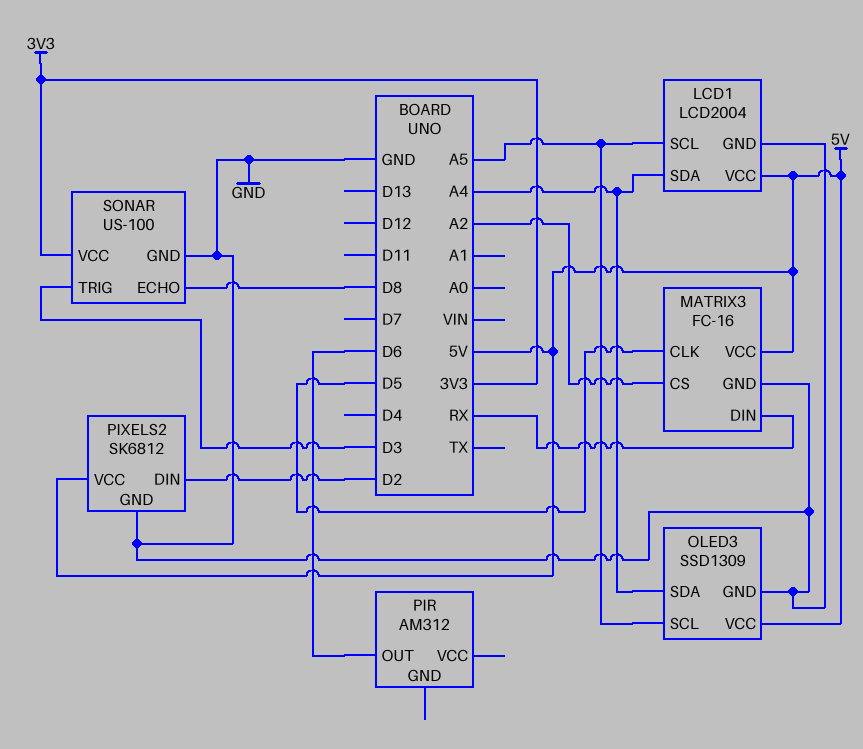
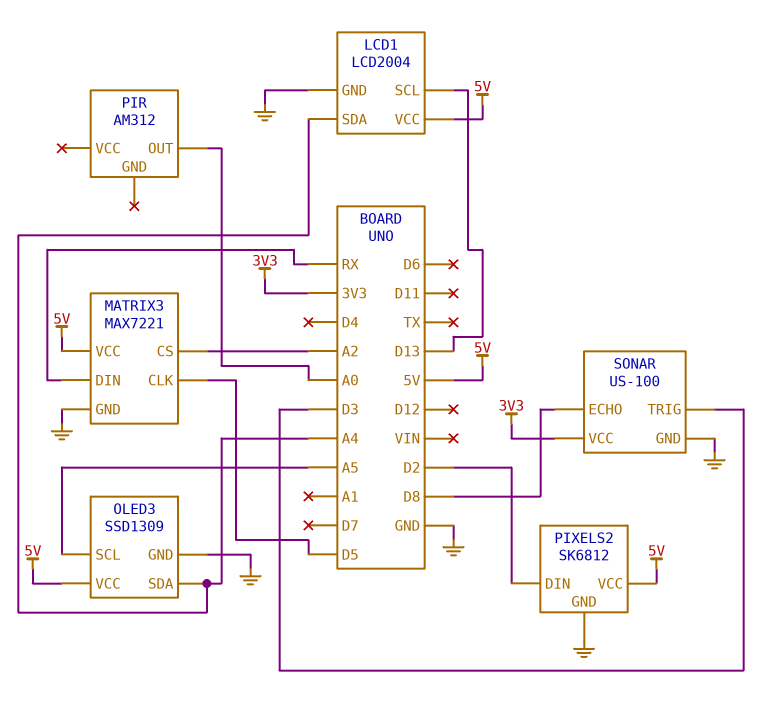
LCD1 pin SCL: A5 -> D13
MATRIX3: FC-16 -> MAX7221
PIR pin OUT: D6 -> A0

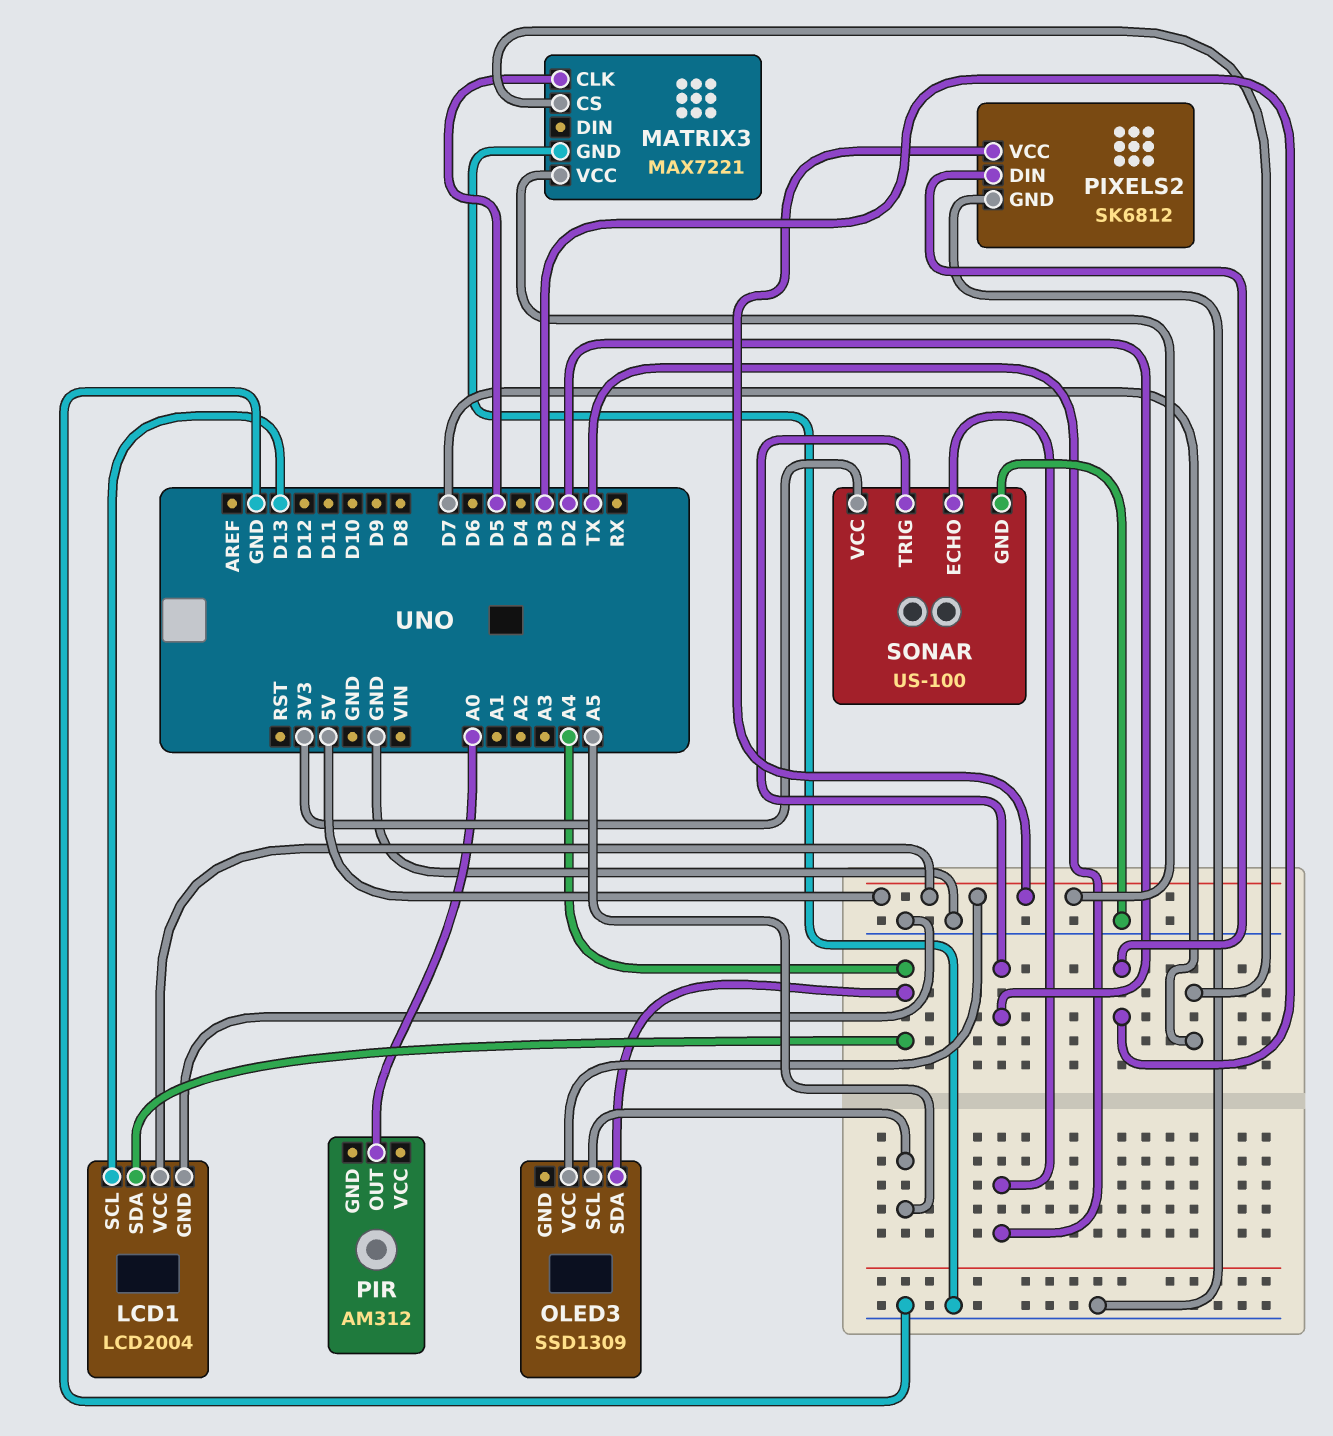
MATRIX3 pin CS: A2 -> D7
MATRIX3 pin DIN: RX -> none
OLED3 pin GND: GND -> none
PIXELS2 pin DIN: D2 -> D3
SONAR pin ECHO: D8 -> TX
SONAR pin TRIG: D3 -> D2

